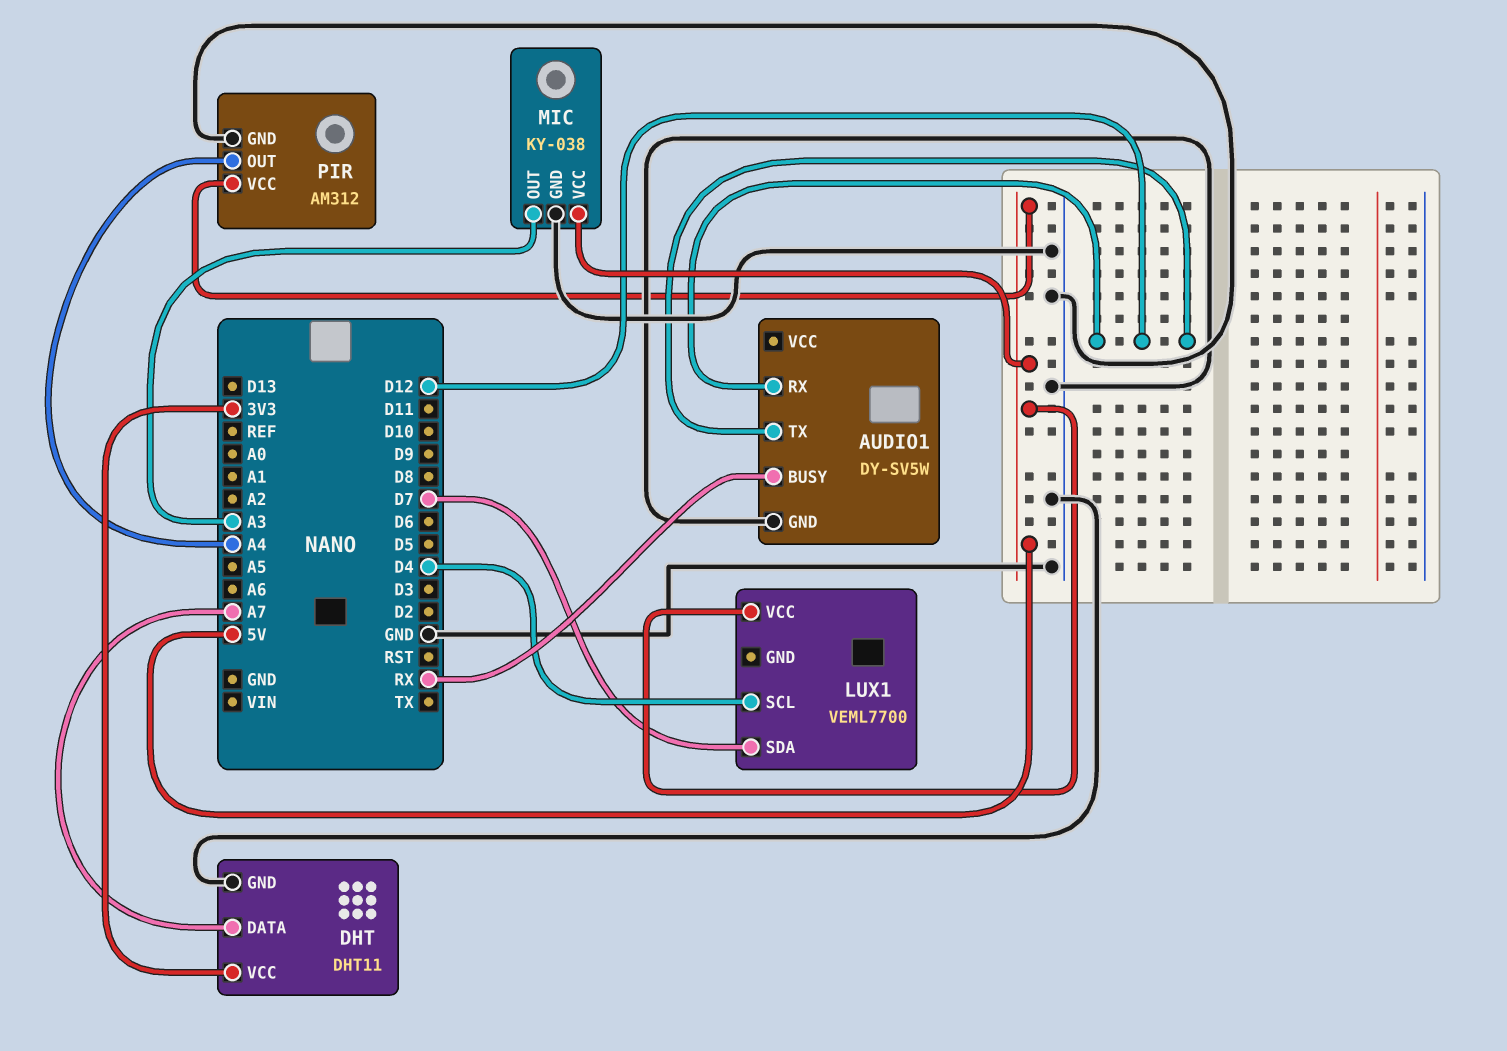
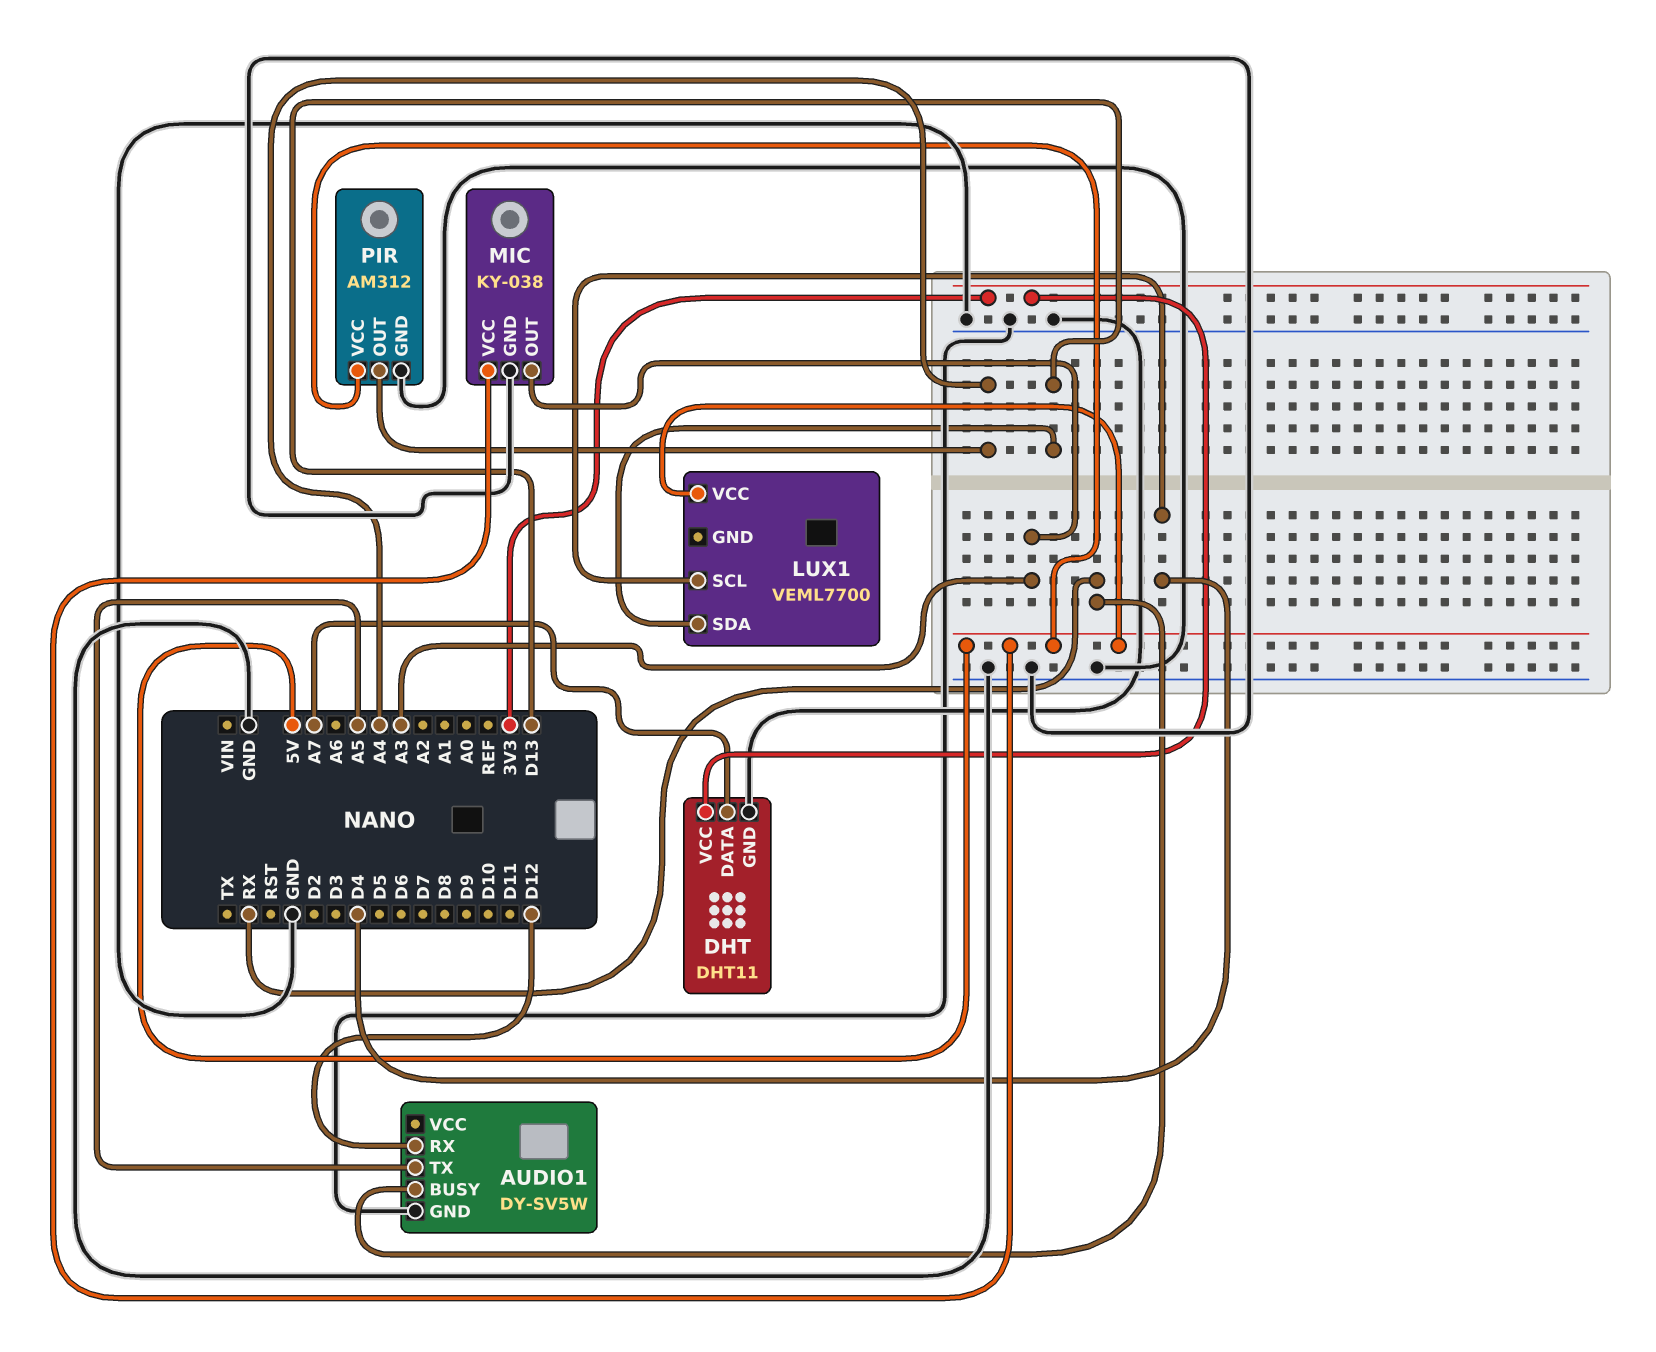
AUDIO1 pin TX: D12 -> A5
LUX1 pin SDA: D7 -> D13

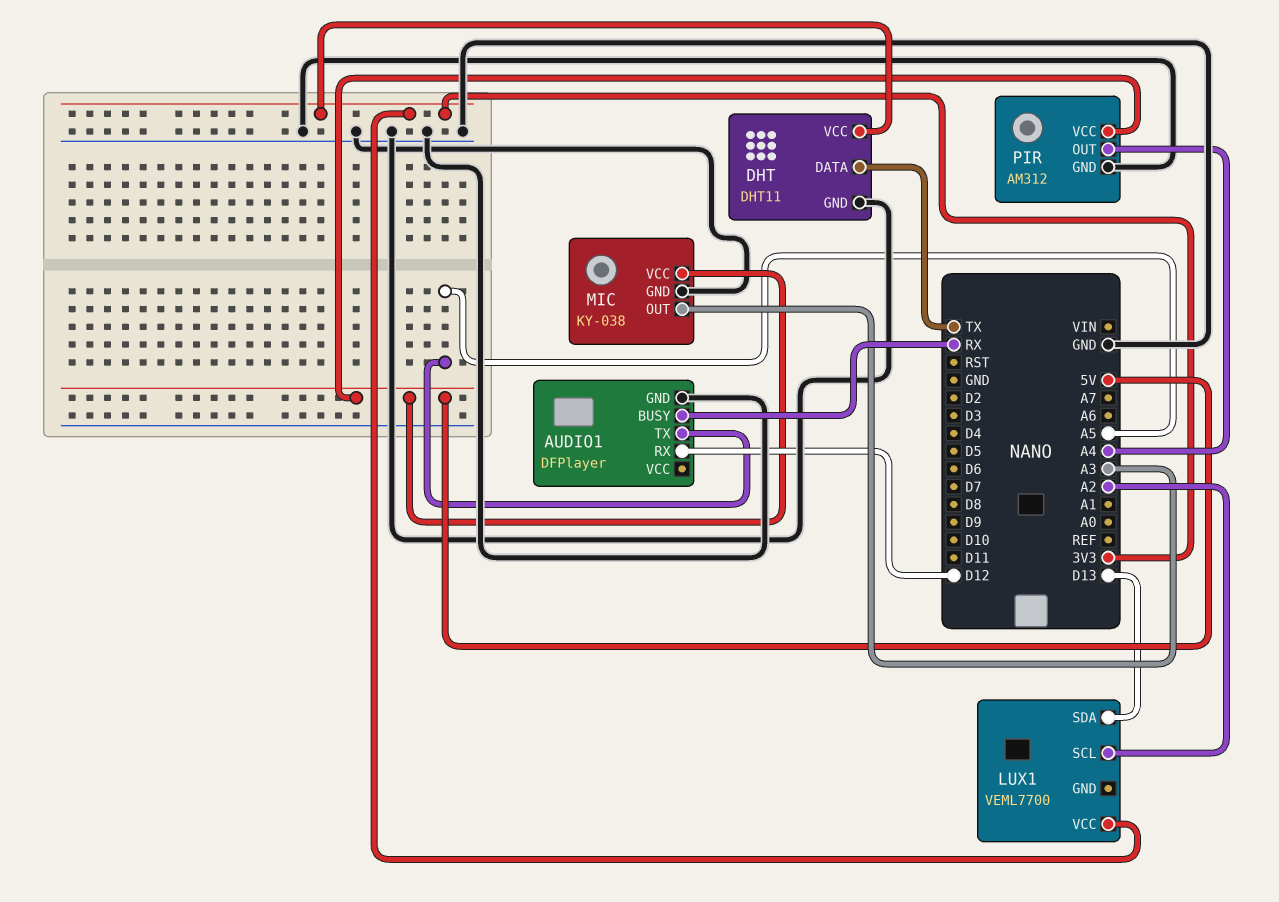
AUDIO1: DY-SV5W -> DFPlayer
DHT pin DATA: A7 -> TX
LUX1 pin SCL: D4 -> A2
LUX1 pin VCC: 5V -> 3V3

